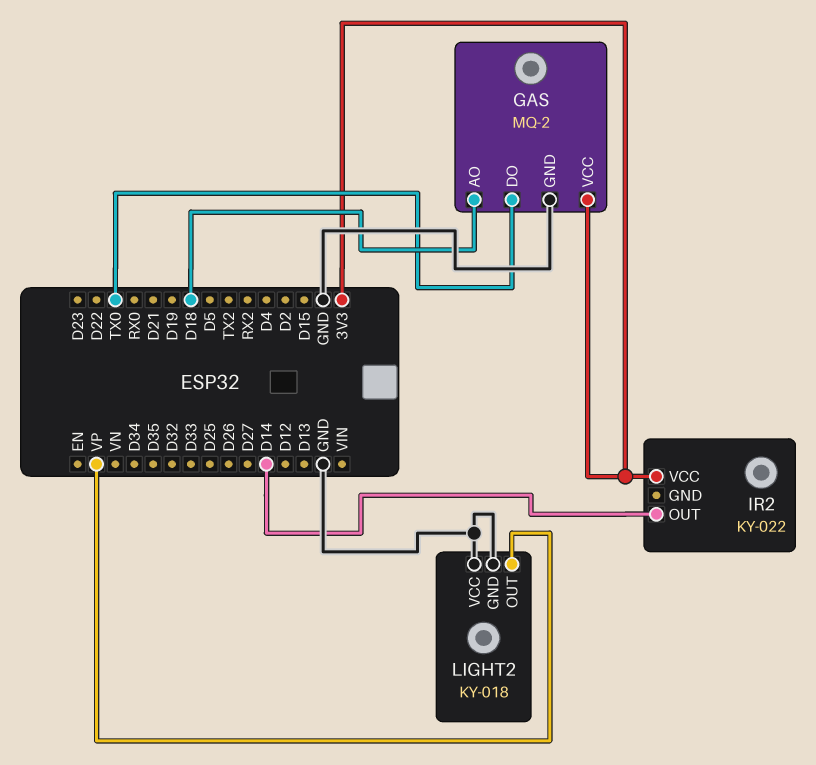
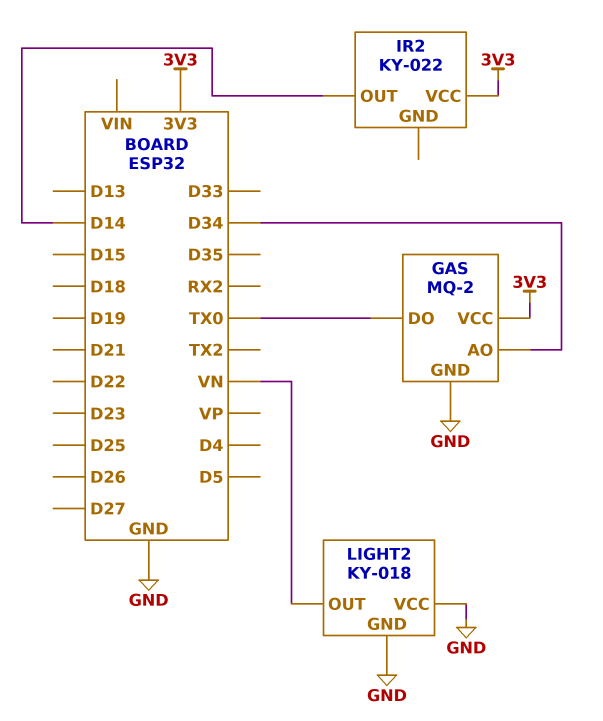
GAS pin AO: D18 -> D34
LIGHT2 pin OUT: VP -> VN

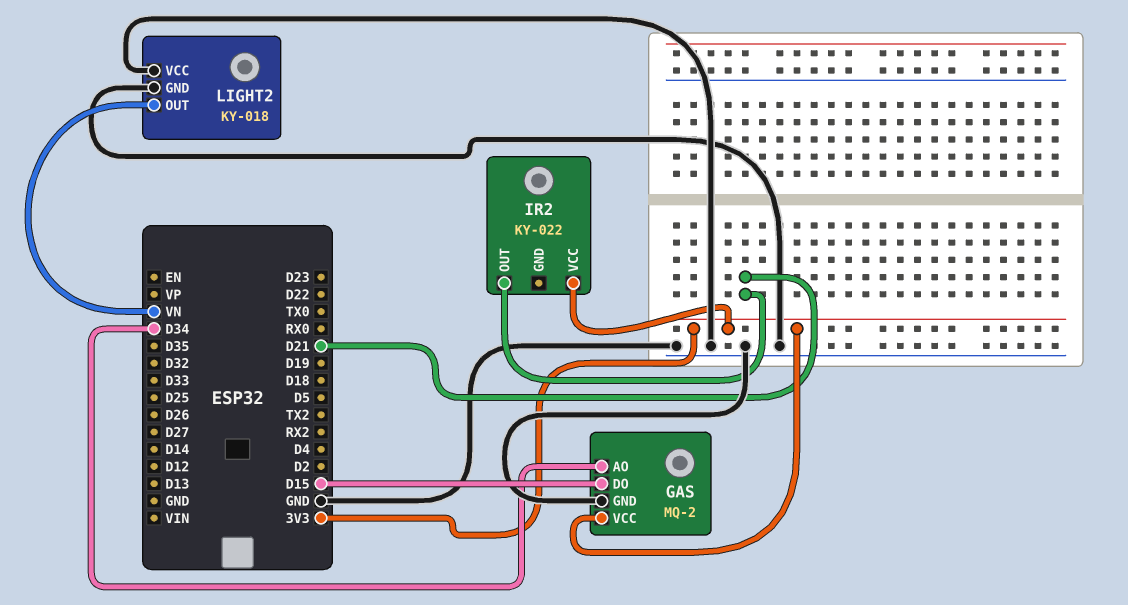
GAS pin DO: TX0 -> D15
IR2 pin OUT: D14 -> D21

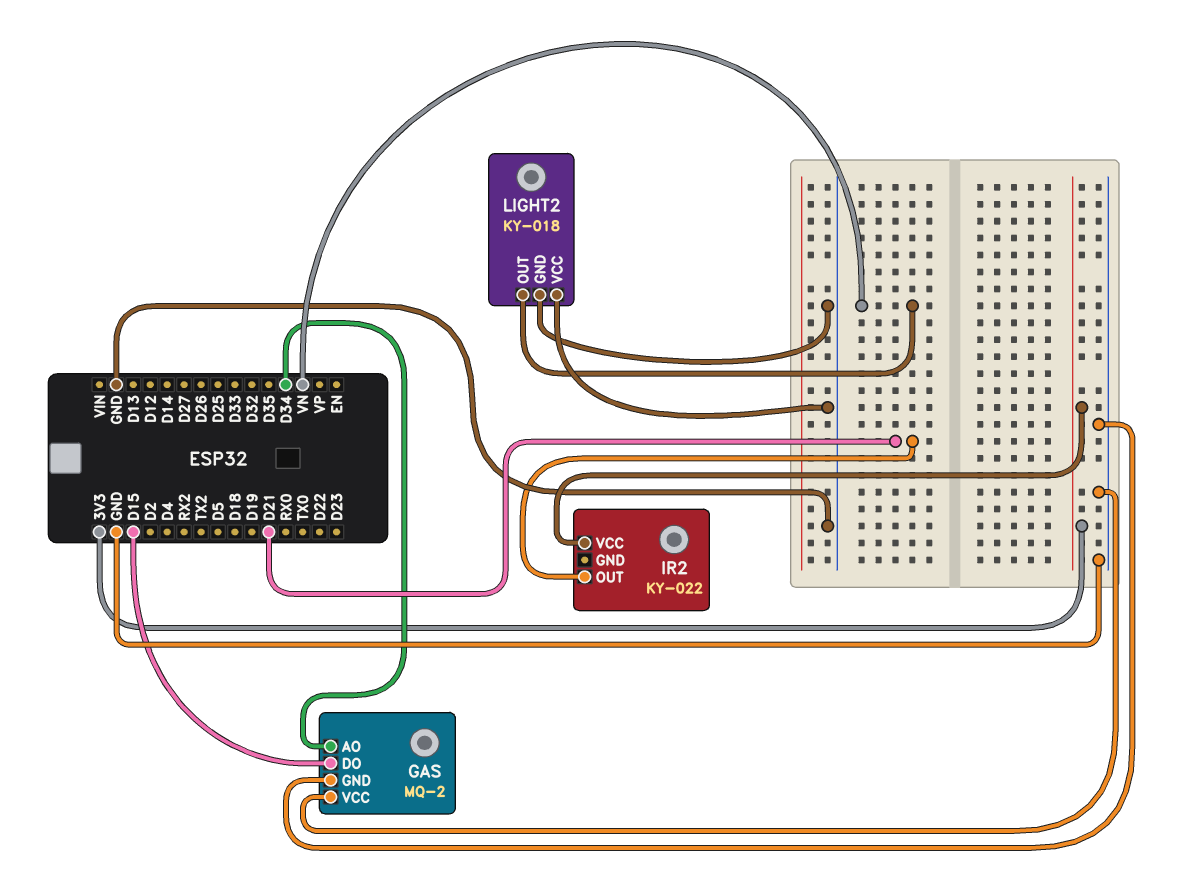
GAS pin VCC: 3V3 -> GND

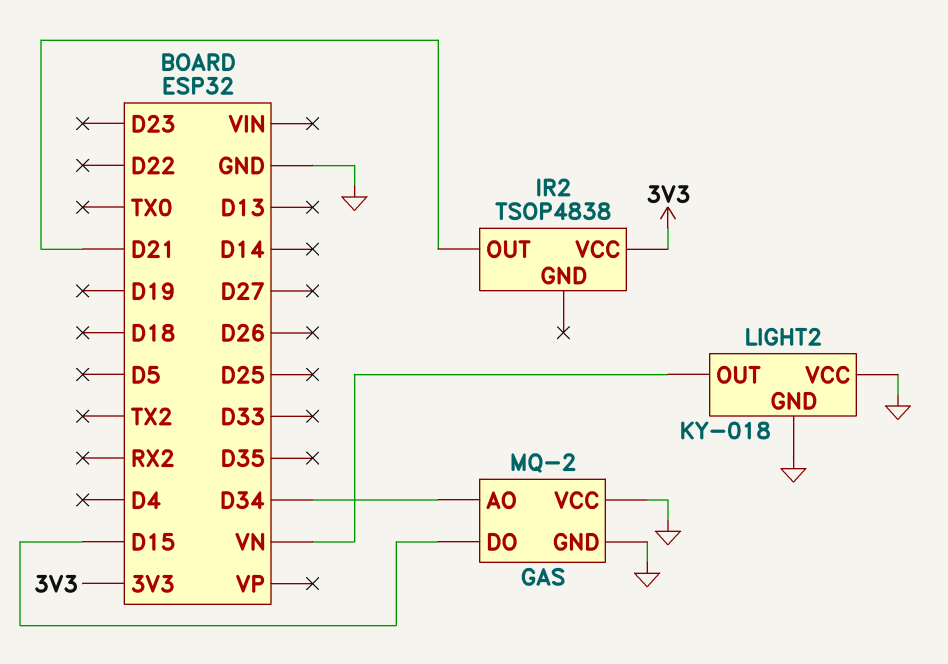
IR2: KY-022 -> TSOP4838

